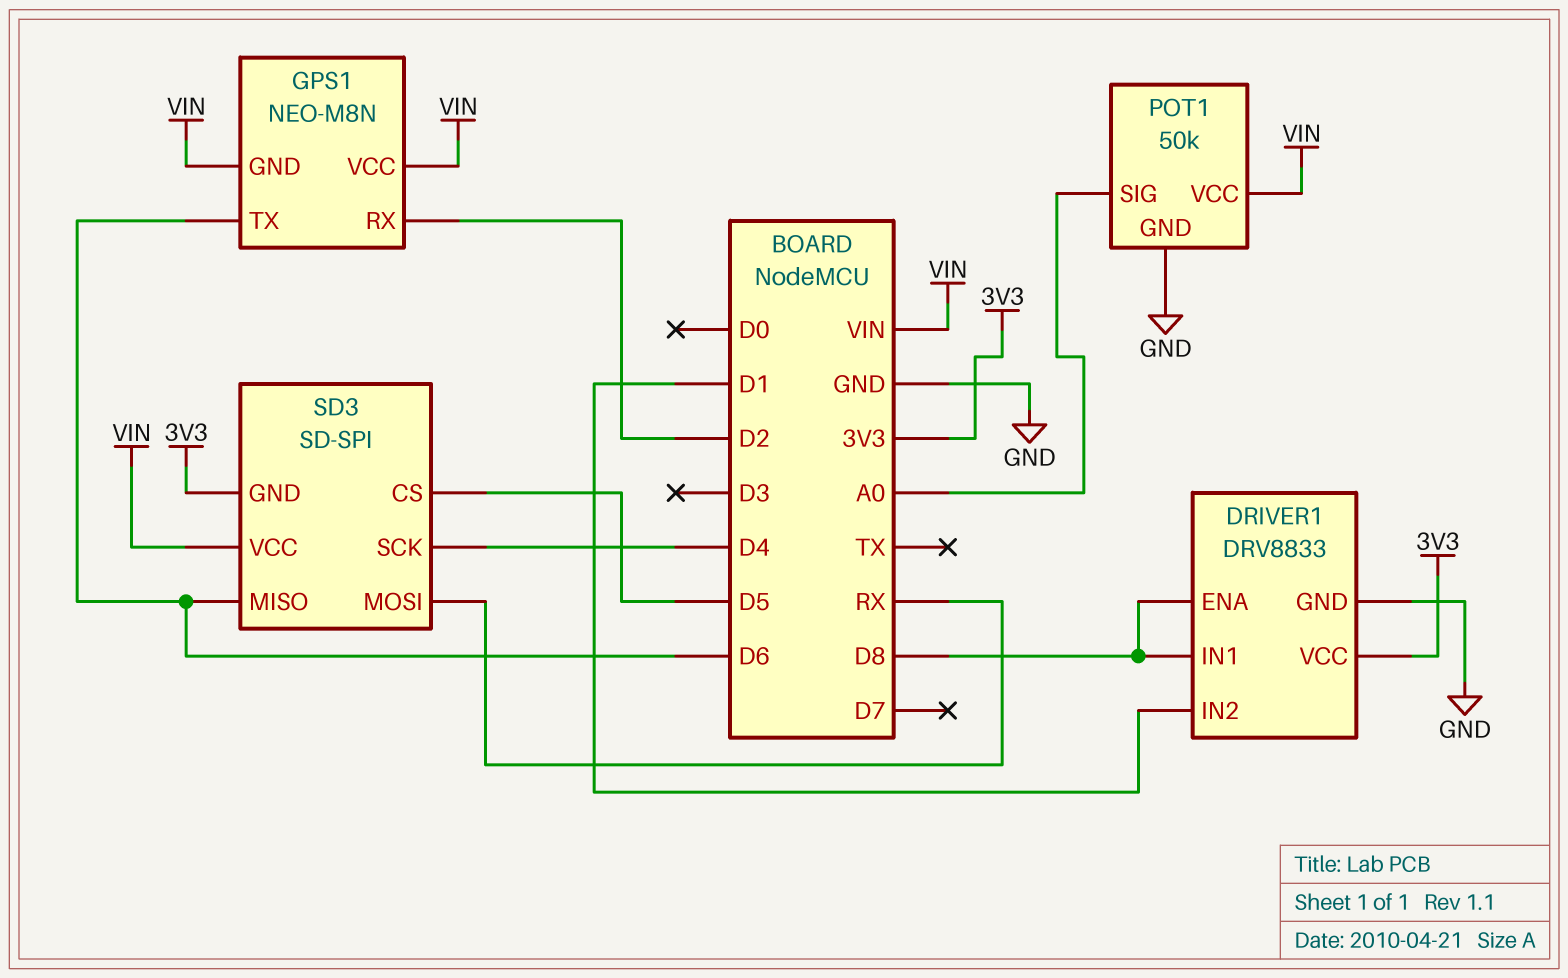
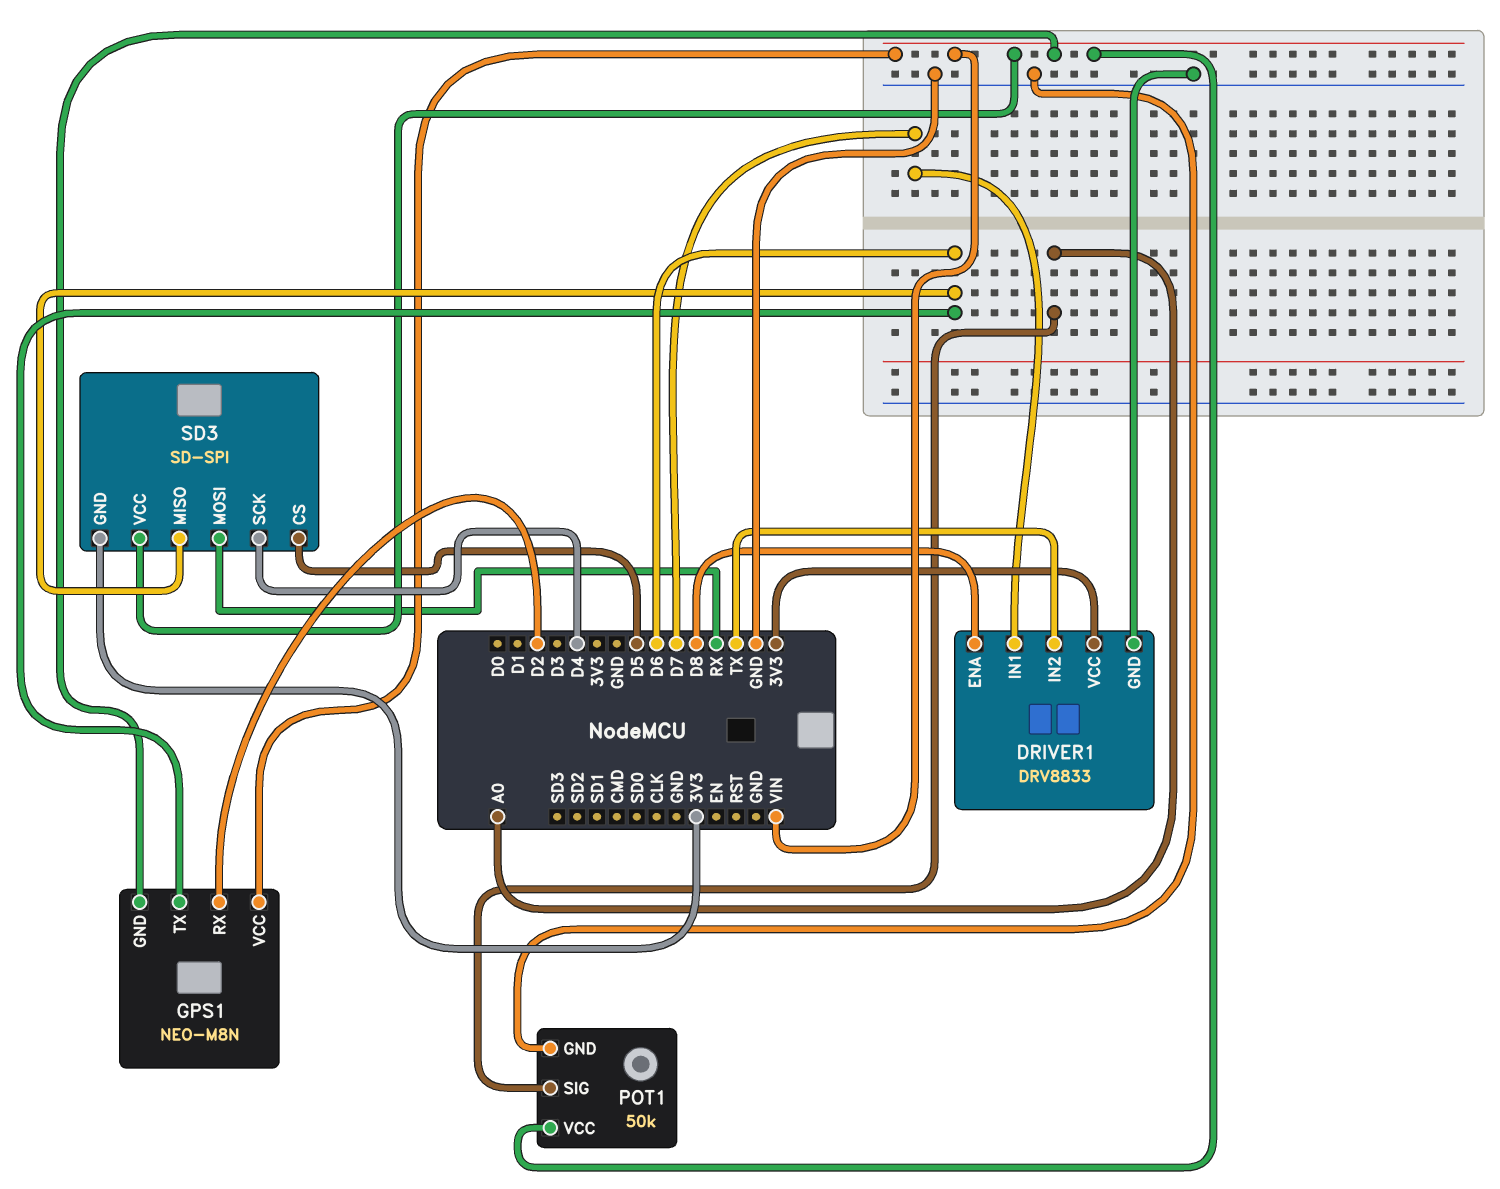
DRIVER1 pin IN1: D8 -> D7
DRIVER1 pin IN2: D1 -> TX

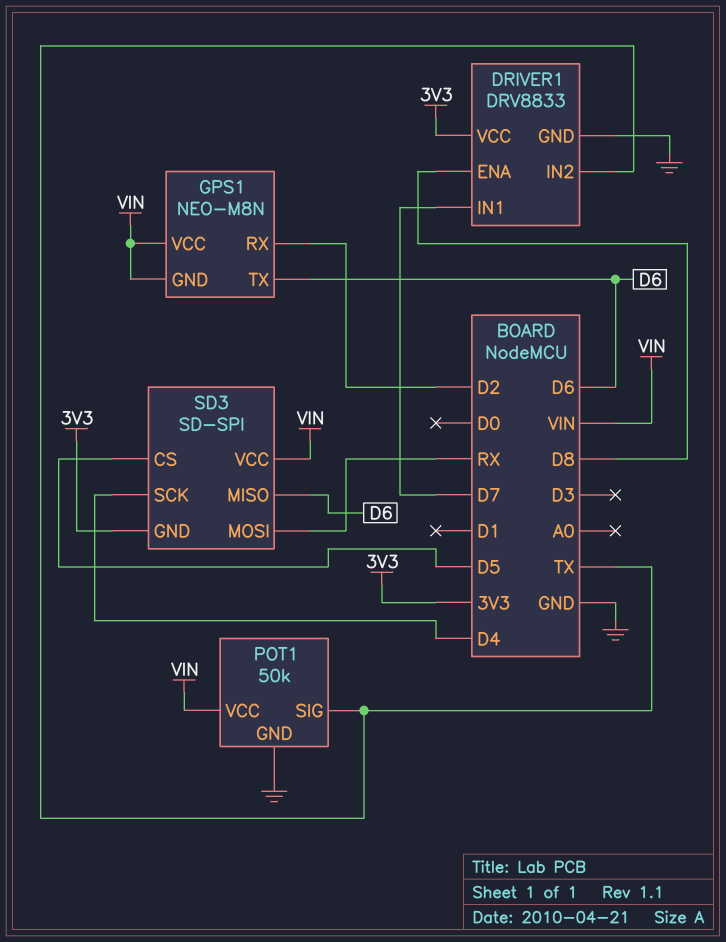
POT1 pin SIG: A0 -> TX

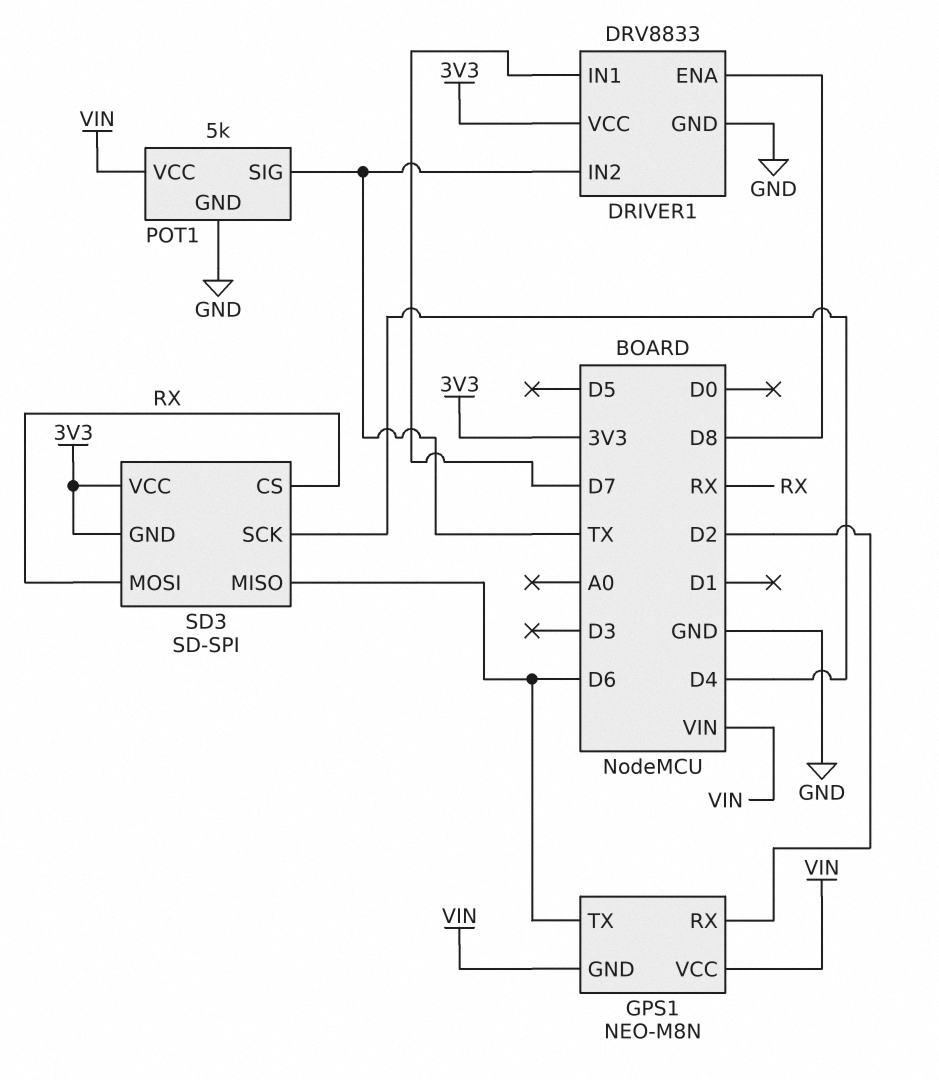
POT1: 50k -> 5k
SD3 pin CS: D5 -> RX
SD3 pin VCC: VIN -> 3V3

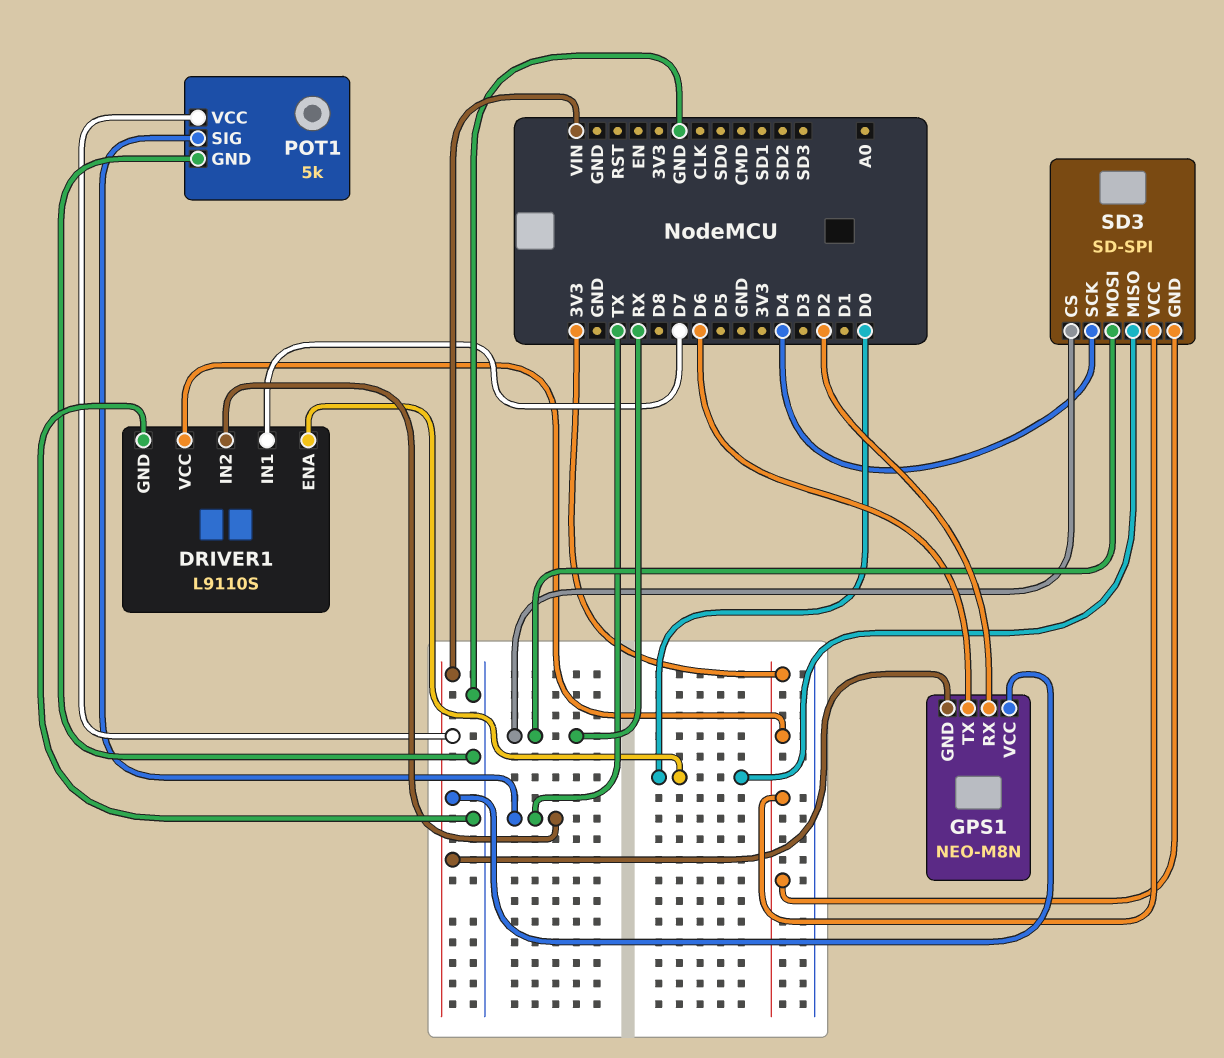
DRIVER1: DRV8833 -> L9110S
DRIVER1 pin ENA: D8 -> D0
SD3 pin MISO: D6 -> D0

